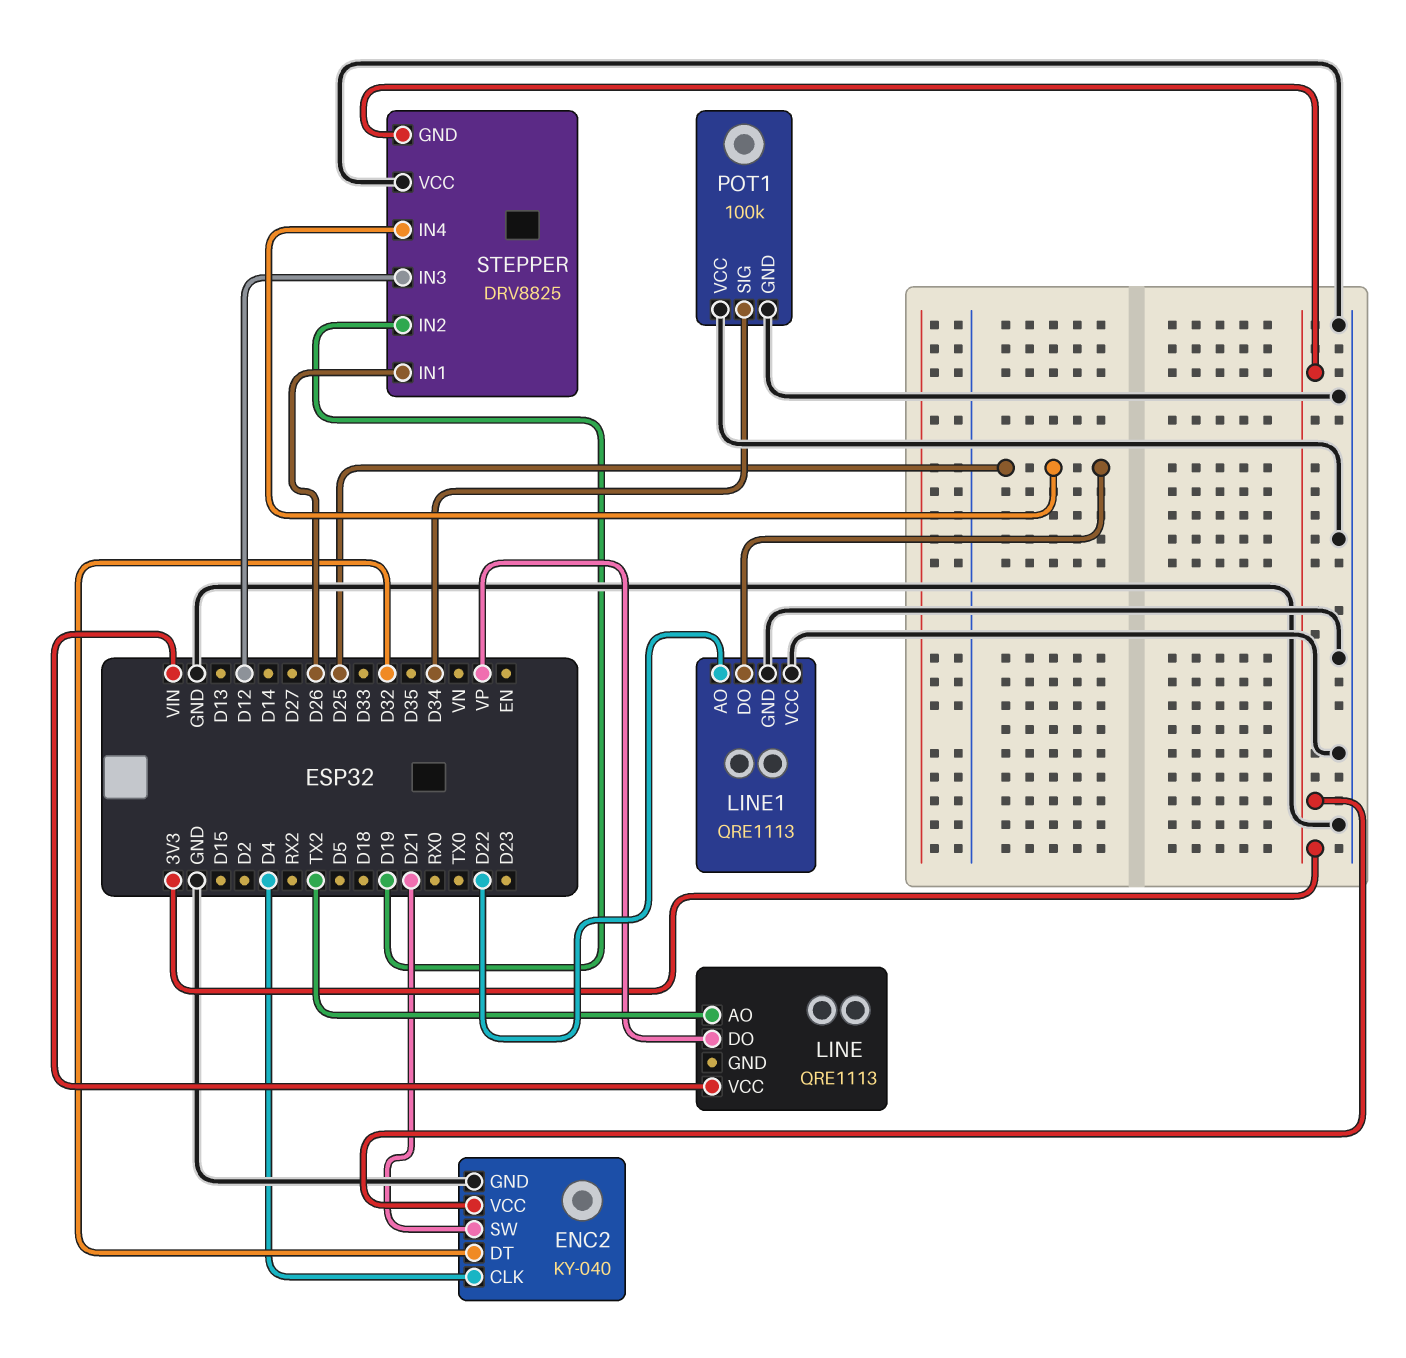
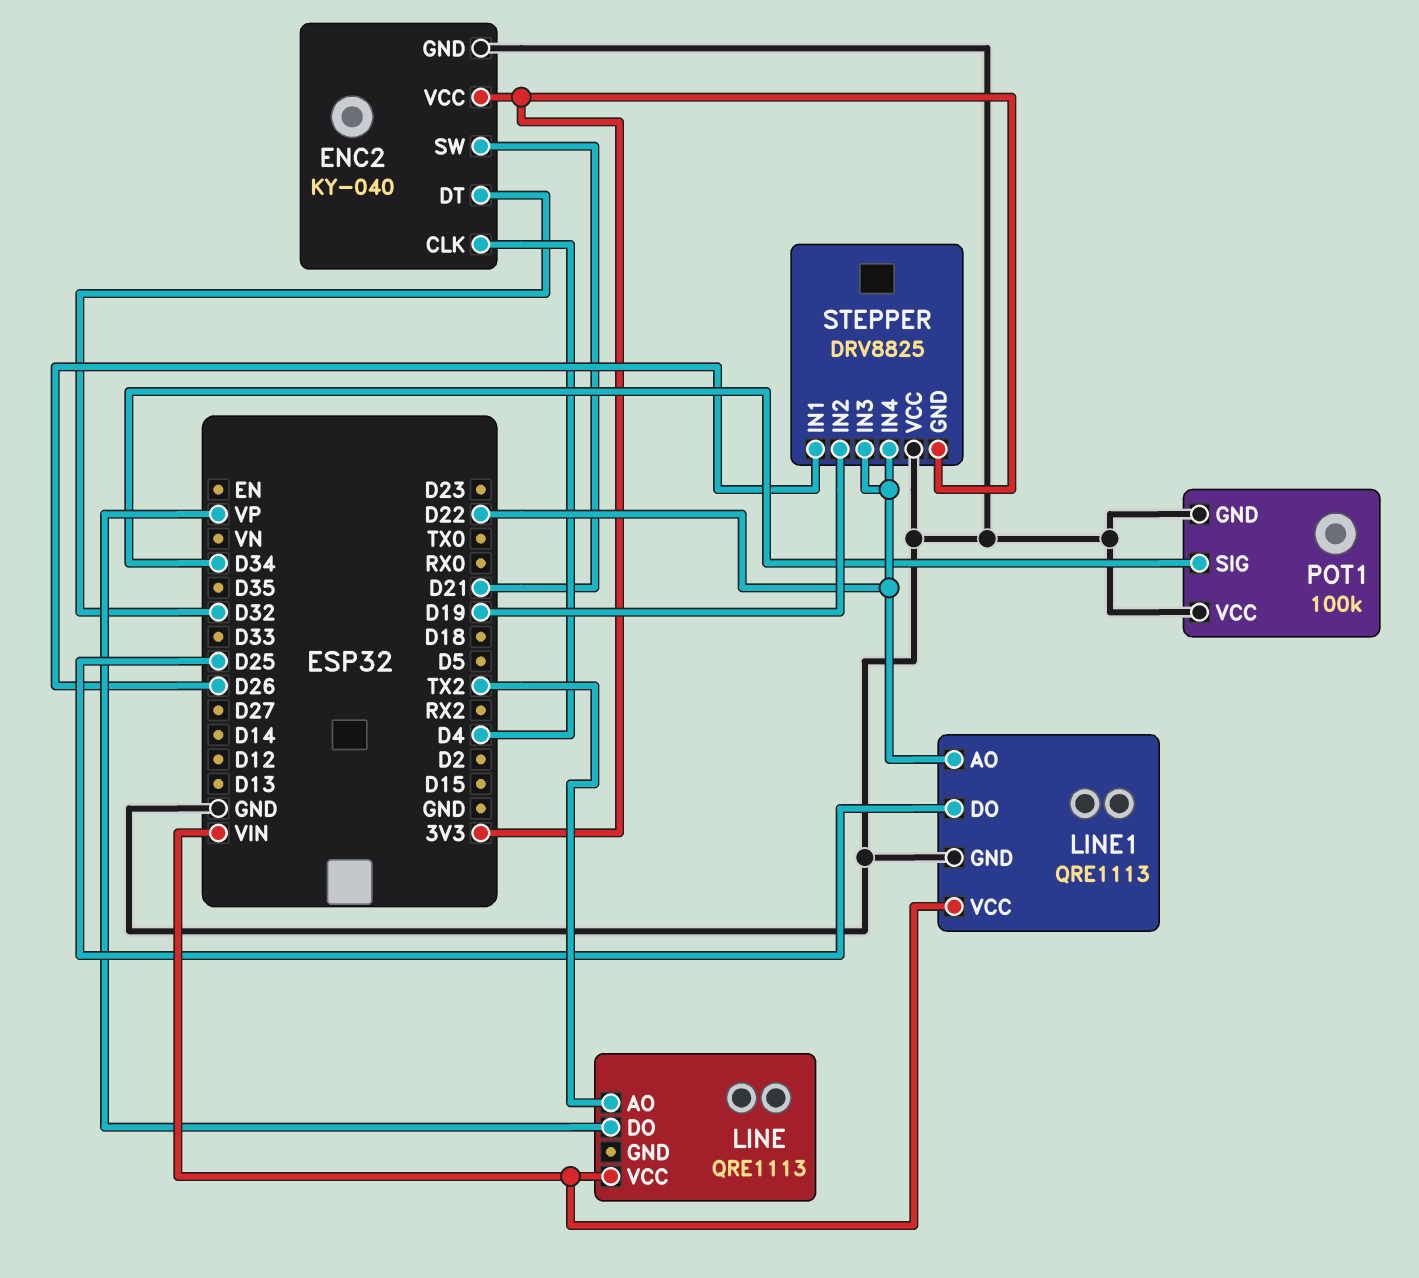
LINE1 pin VCC: GND -> VIN
STEPPER pin IN3: D12 -> D22
STEPPER pin IN4: D25 -> D22

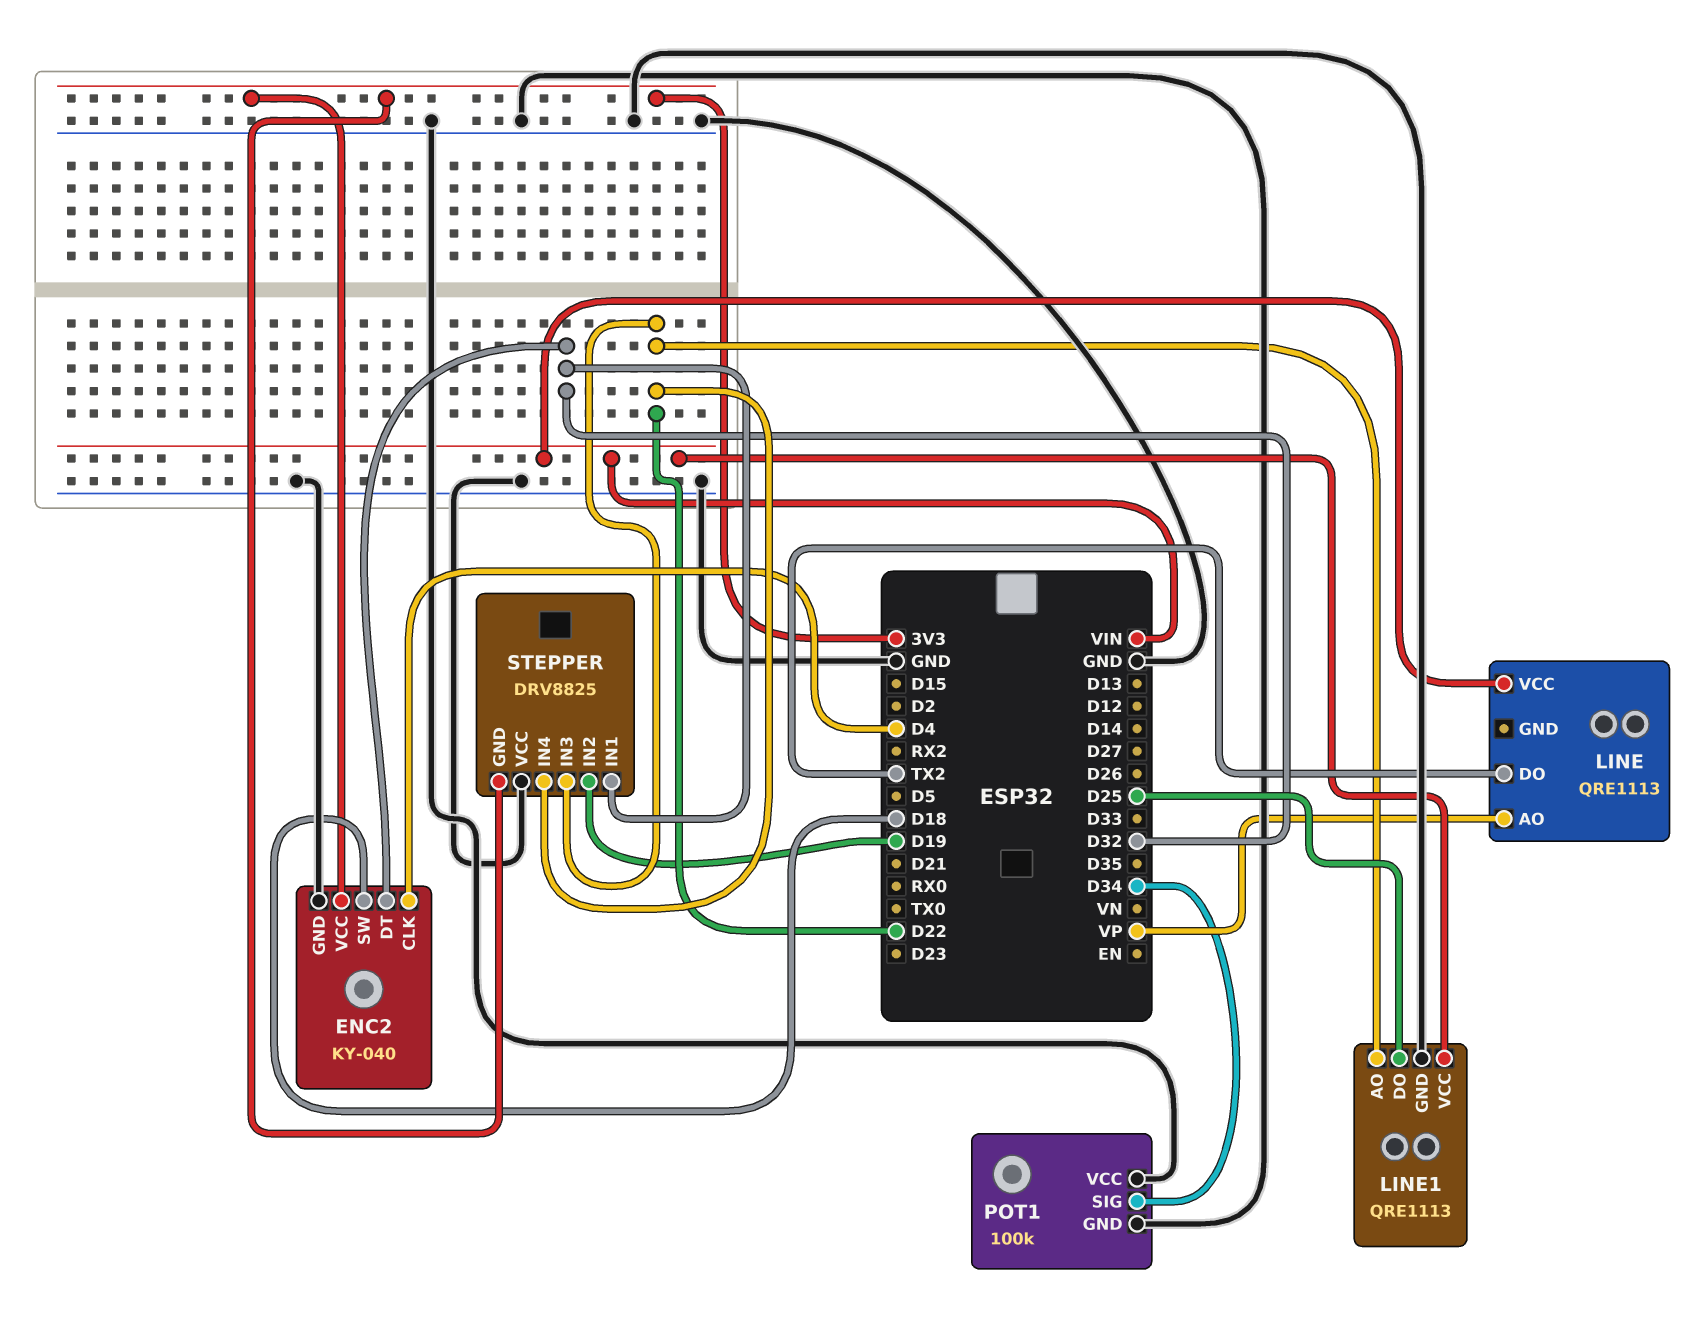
ENC2 pin SW: D21 -> D18
LINE pin AO: TX2 -> VP
LINE pin DO: VP -> TX2
STEPPER pin IN1: D26 -> D32

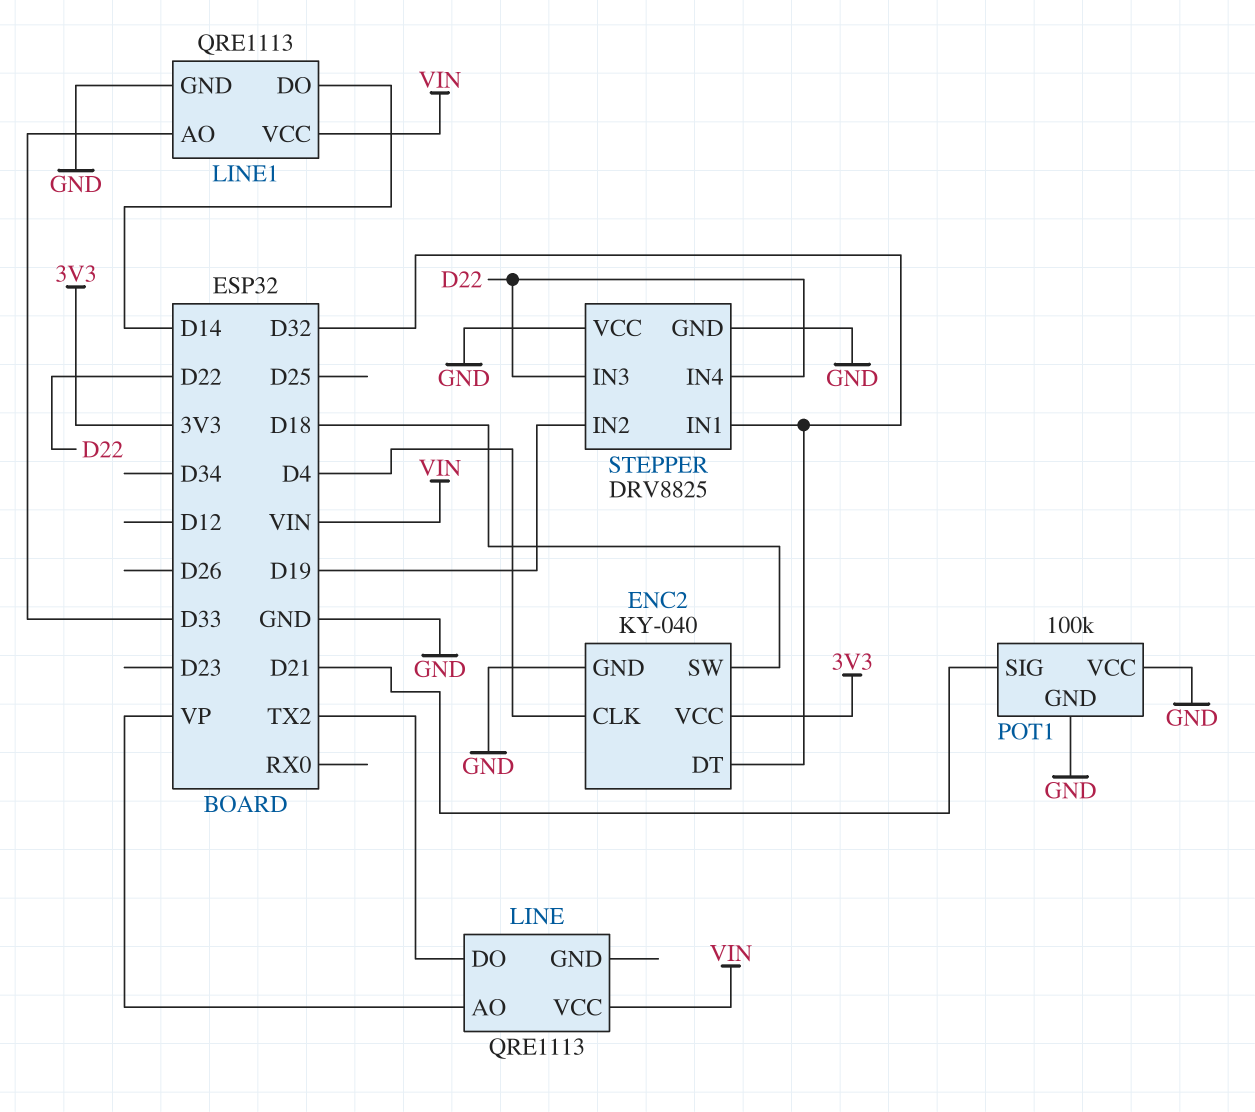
LINE1 pin AO: D22 -> D33
LINE1 pin DO: D25 -> D14
POT1 pin SIG: D34 -> D21
STEPPER pin GND: 3V3 -> GND

